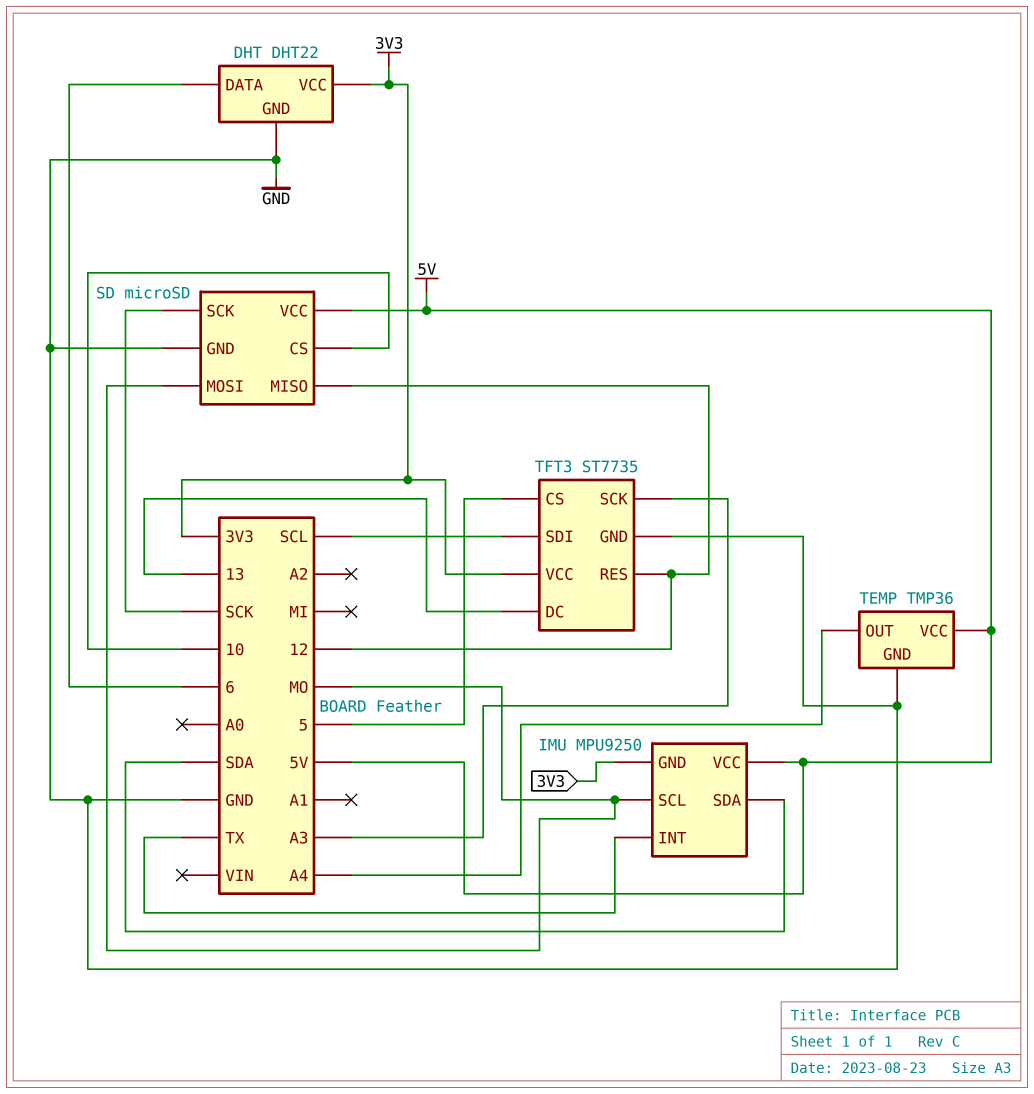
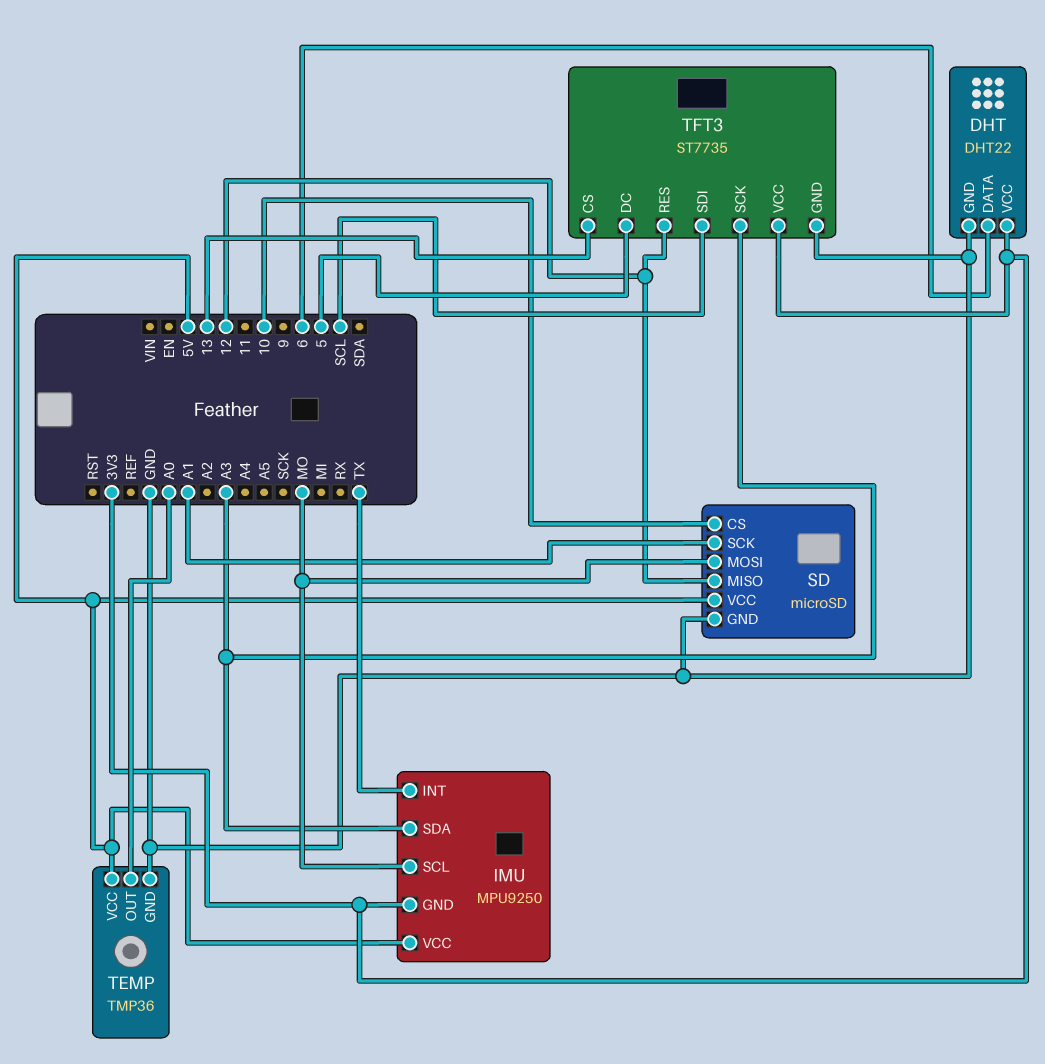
IMU pin SDA: SDA -> A3
SD pin SCK: SCK -> A1
TEMP pin OUT: A4 -> A0
TFT3 pin CS: 5 -> 13
TFT3 pin DC: 13 -> 5

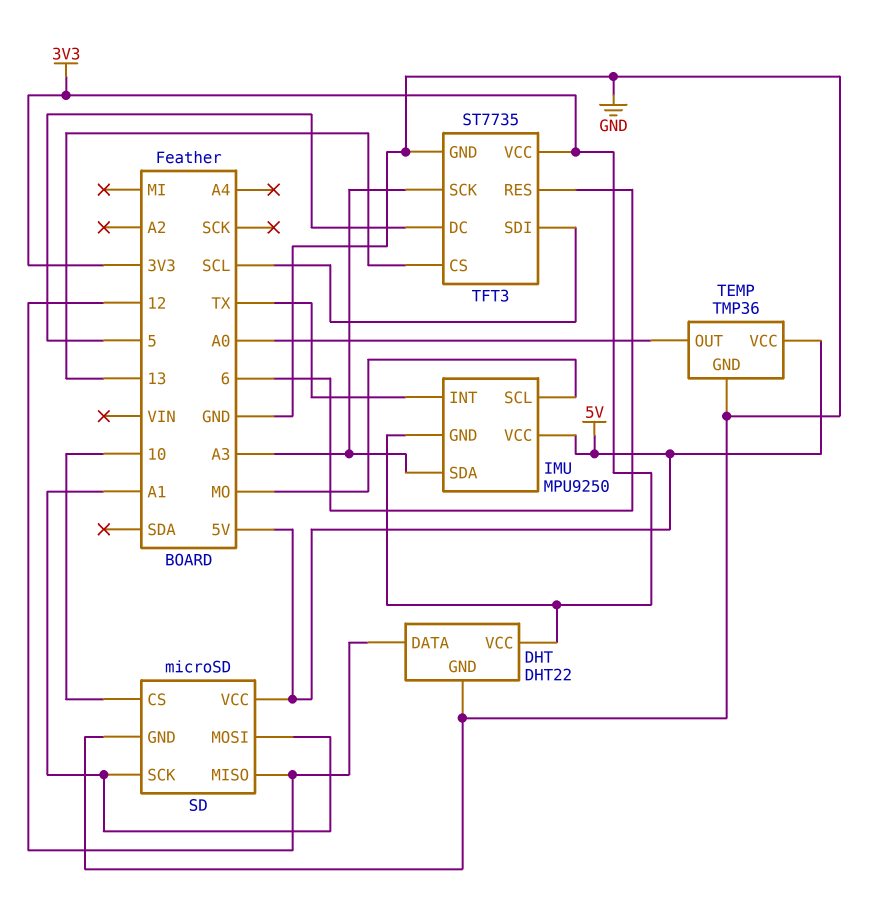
DHT pin DATA: 6 -> 12
SD pin MOSI: MO -> A1
TFT3 pin RES: 12 -> 6

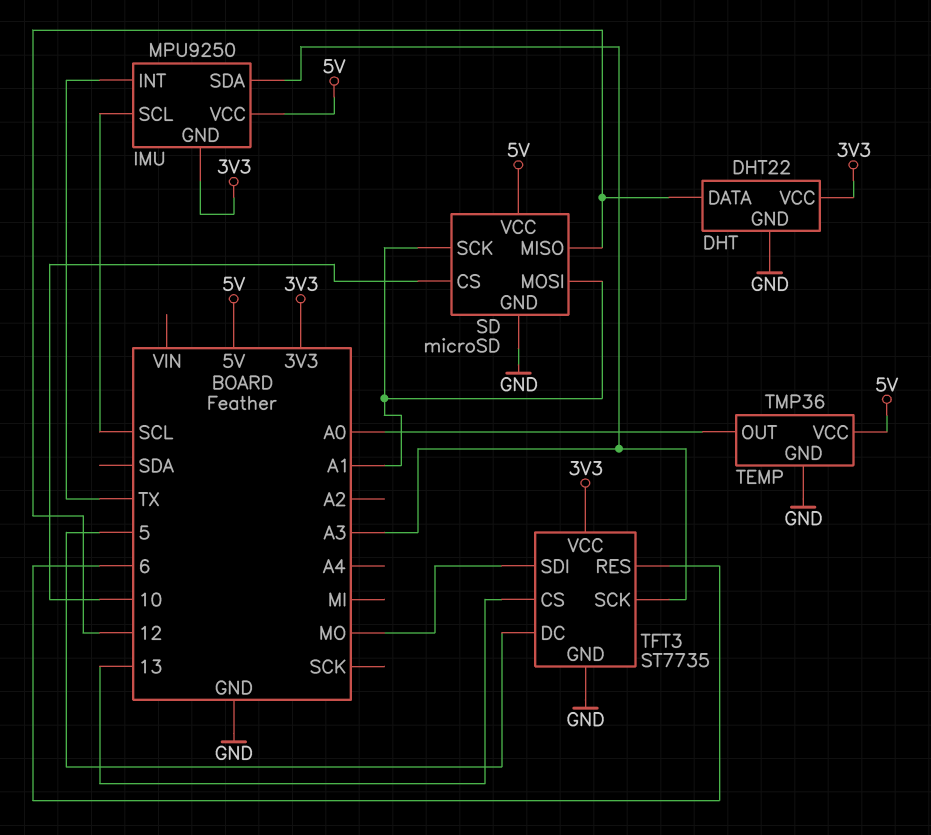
IMU pin SCL: MO -> SCL
TFT3 pin SDI: SCL -> MO

